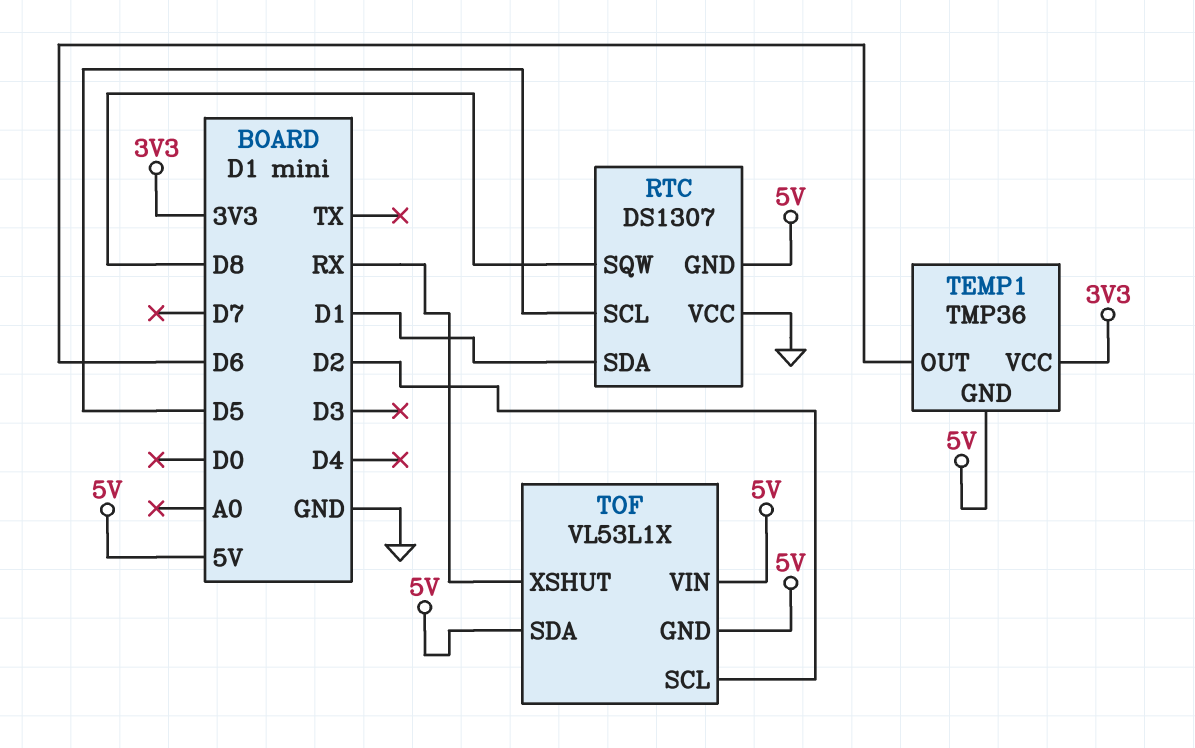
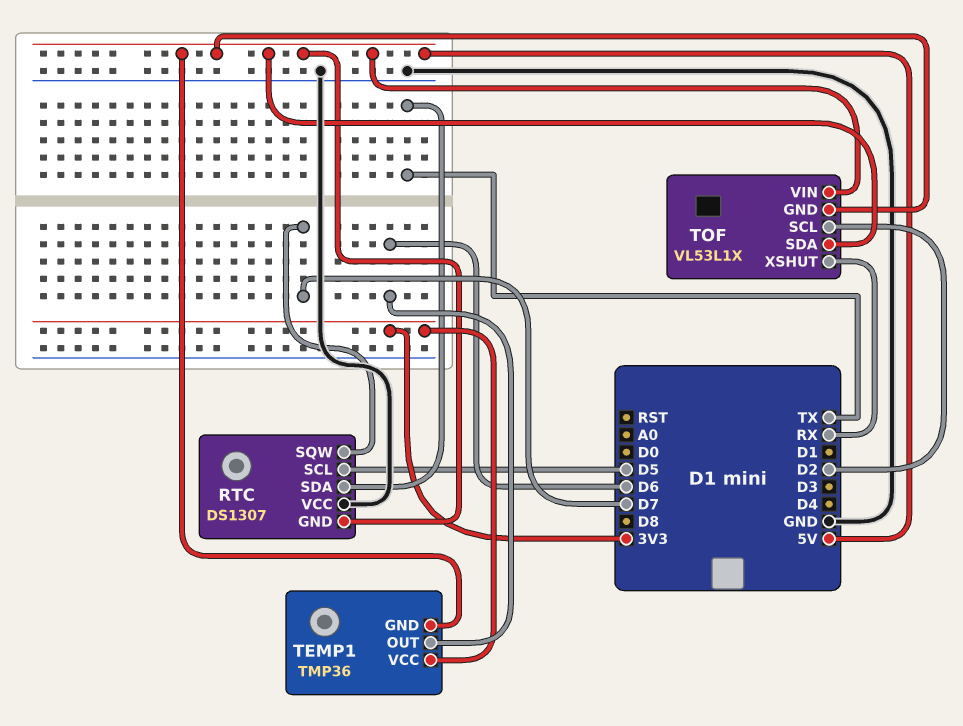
RTC pin SDA: D1 -> TX
RTC pin SQW: D8 -> D7

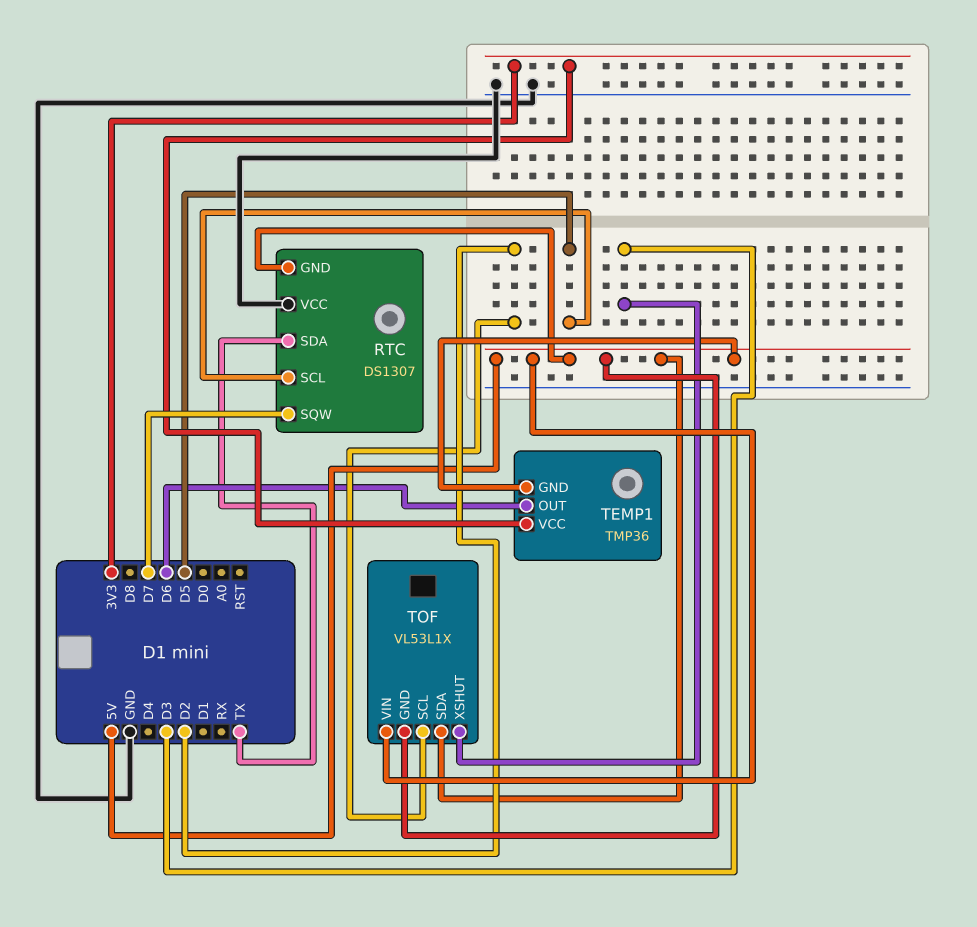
TOF pin XSHUT: RX -> D3

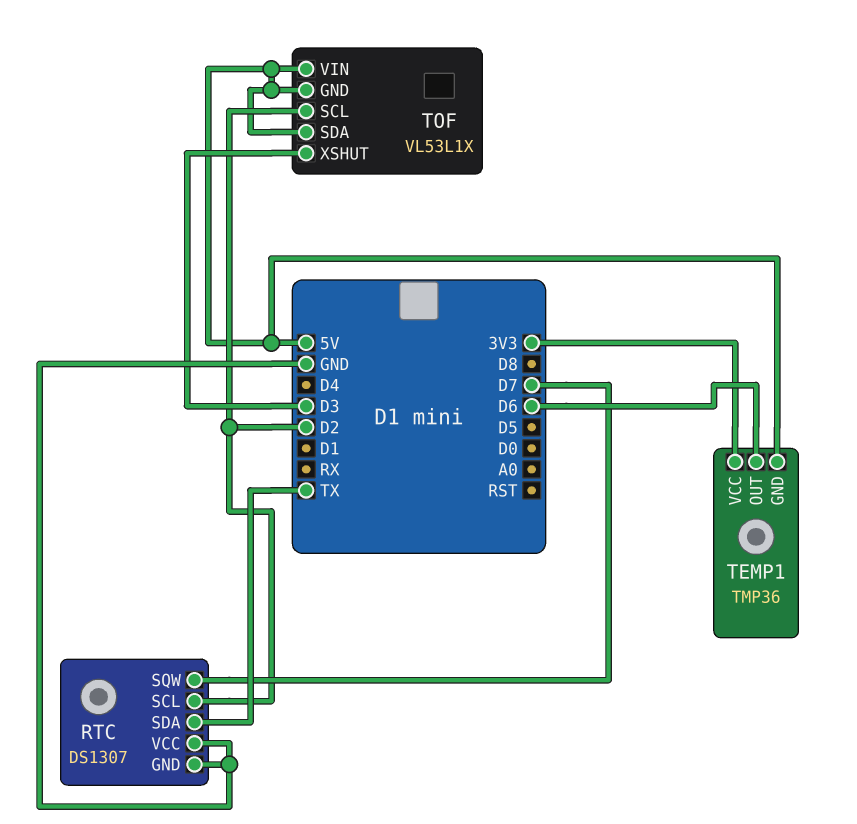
RTC pin GND: 5V -> GND
RTC pin SCL: D5 -> D2

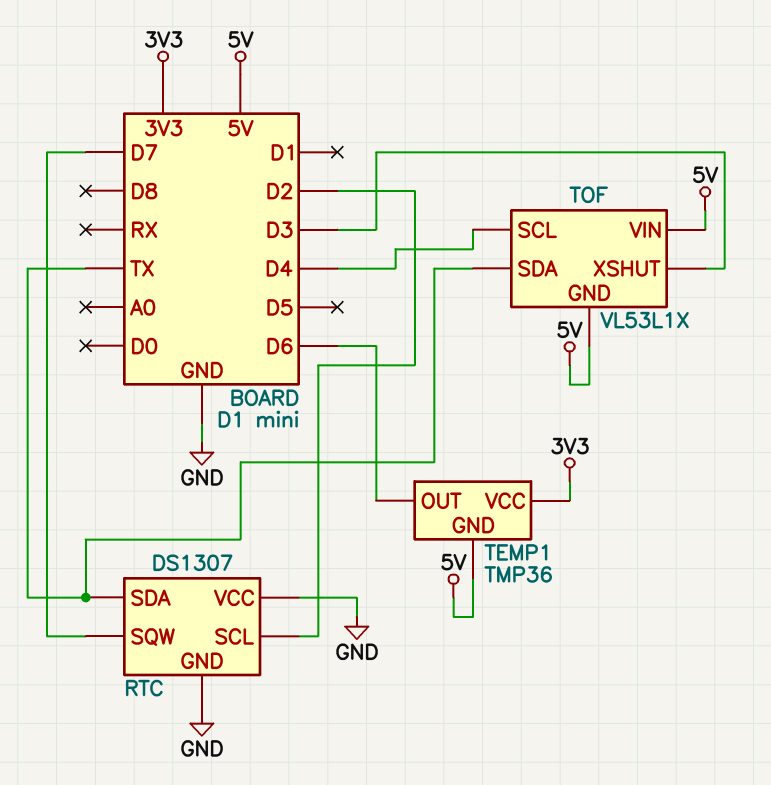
TOF pin SCL: D2 -> D4
TOF pin SDA: 5V -> TX

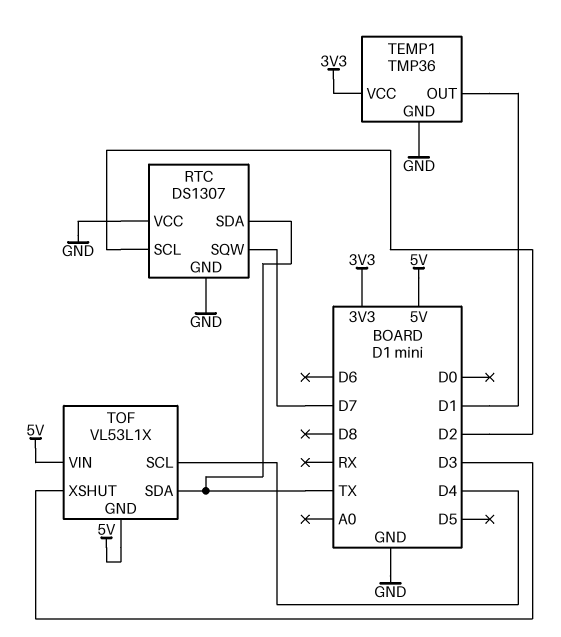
TEMP1 pin GND: 5V -> GND
TEMP1 pin OUT: D6 -> D1

